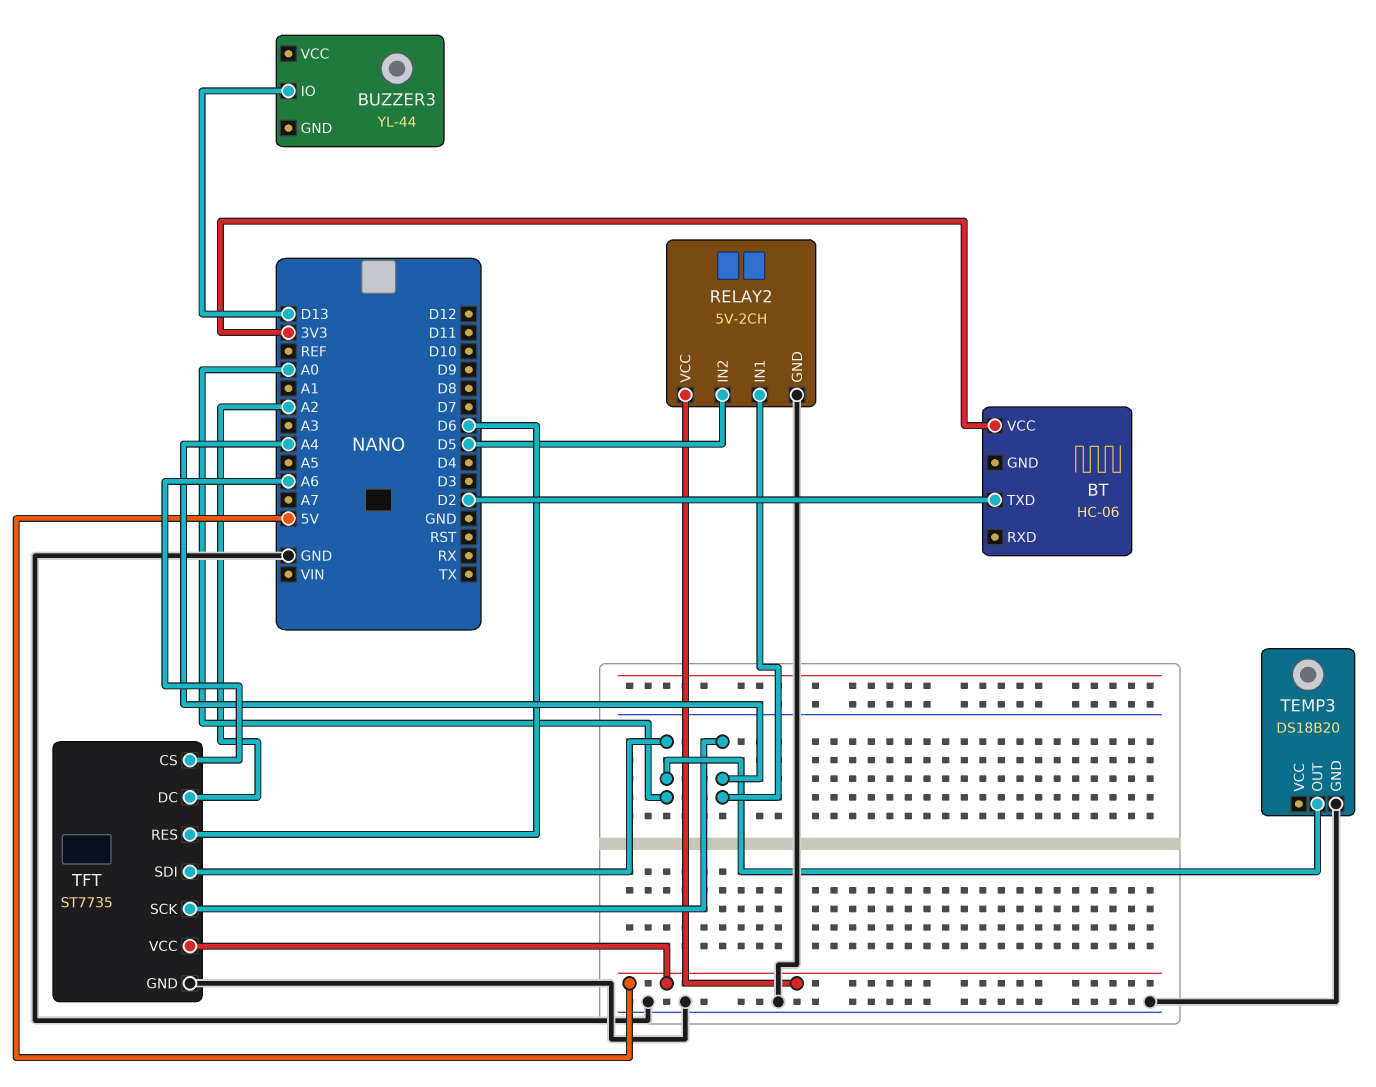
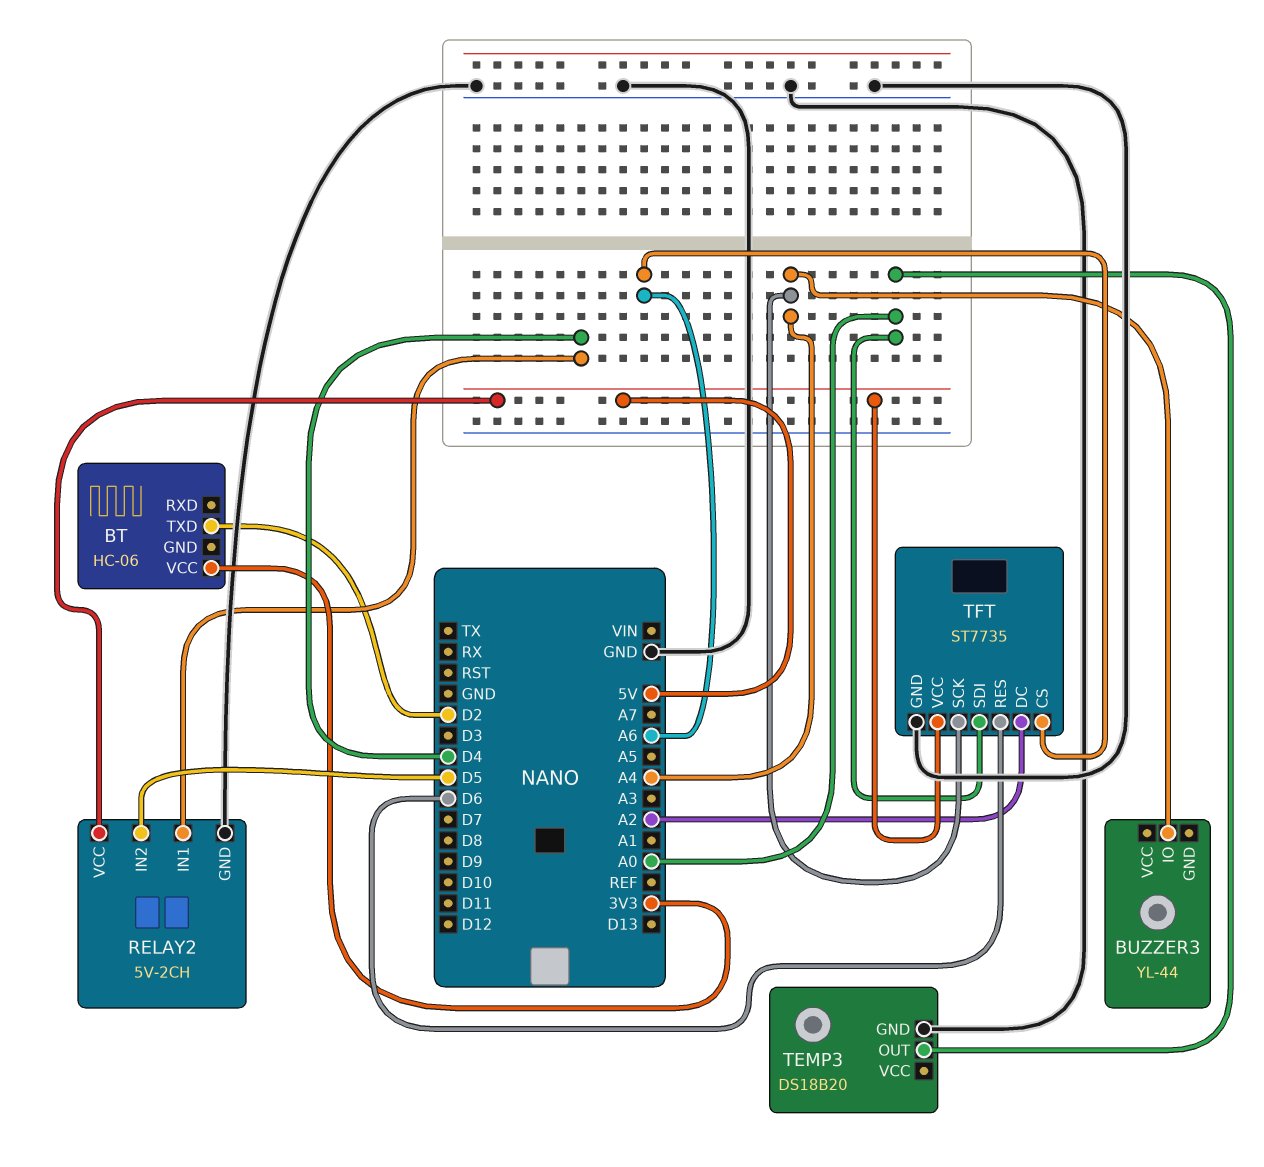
BUZZER3 pin IO: D13 -> A4
RELAY2 pin IN1: A4 -> D4

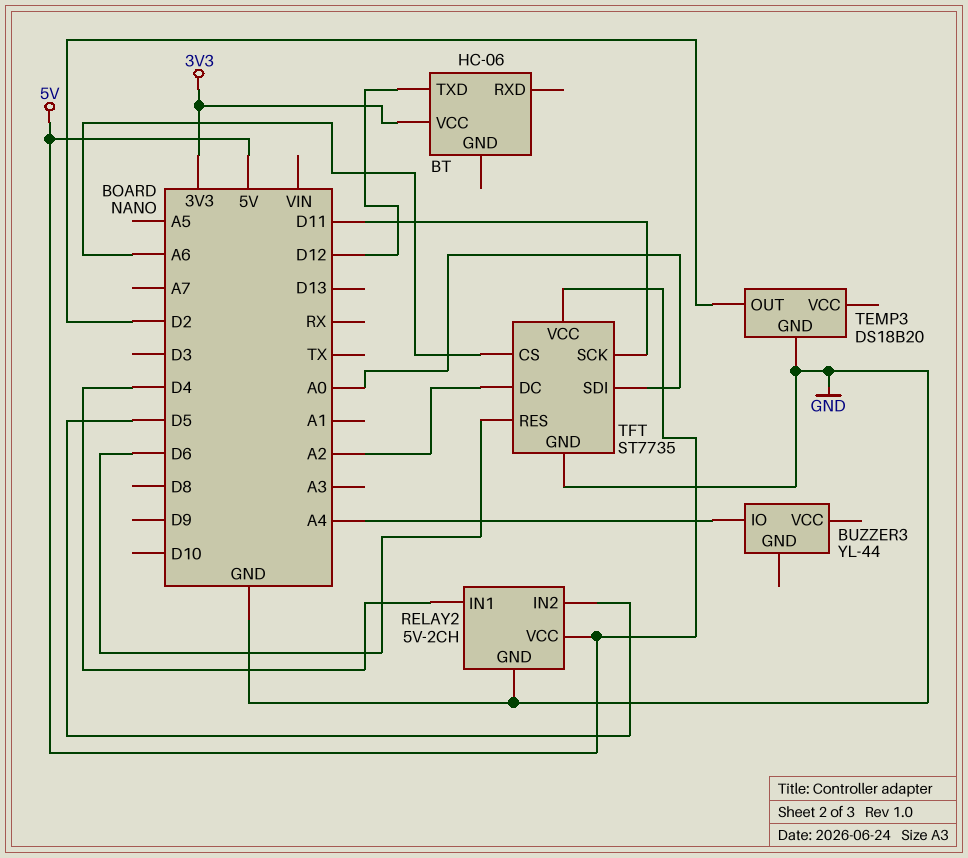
BT pin TXD: D2 -> D12
TEMP3 pin OUT: A0 -> D2
TFT pin SCK: A4 -> D11

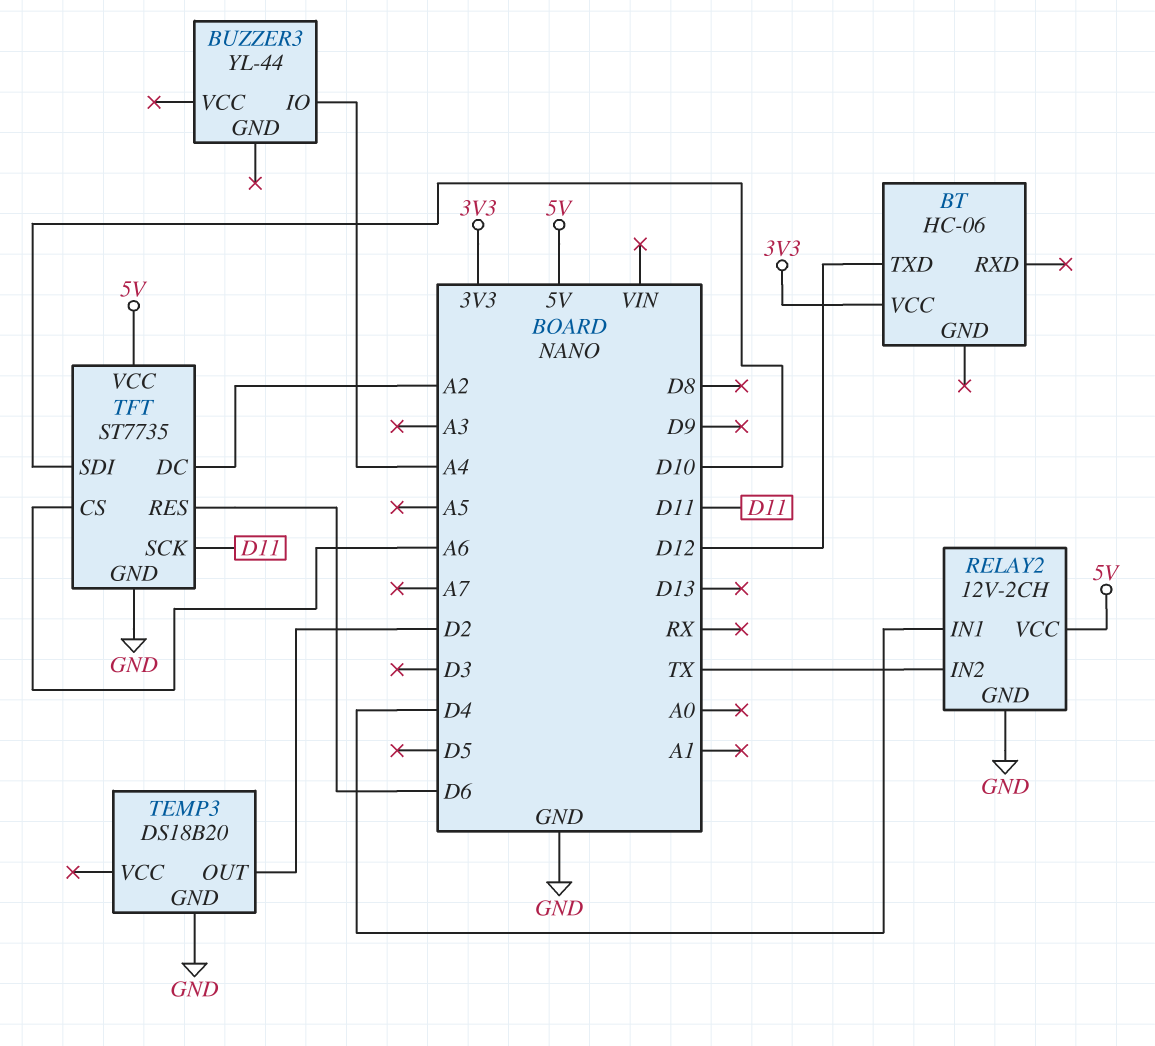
RELAY2: 5V-2CH -> 12V-2CH
RELAY2 pin IN2: D5 -> TX
TFT pin SDI: A0 -> D10

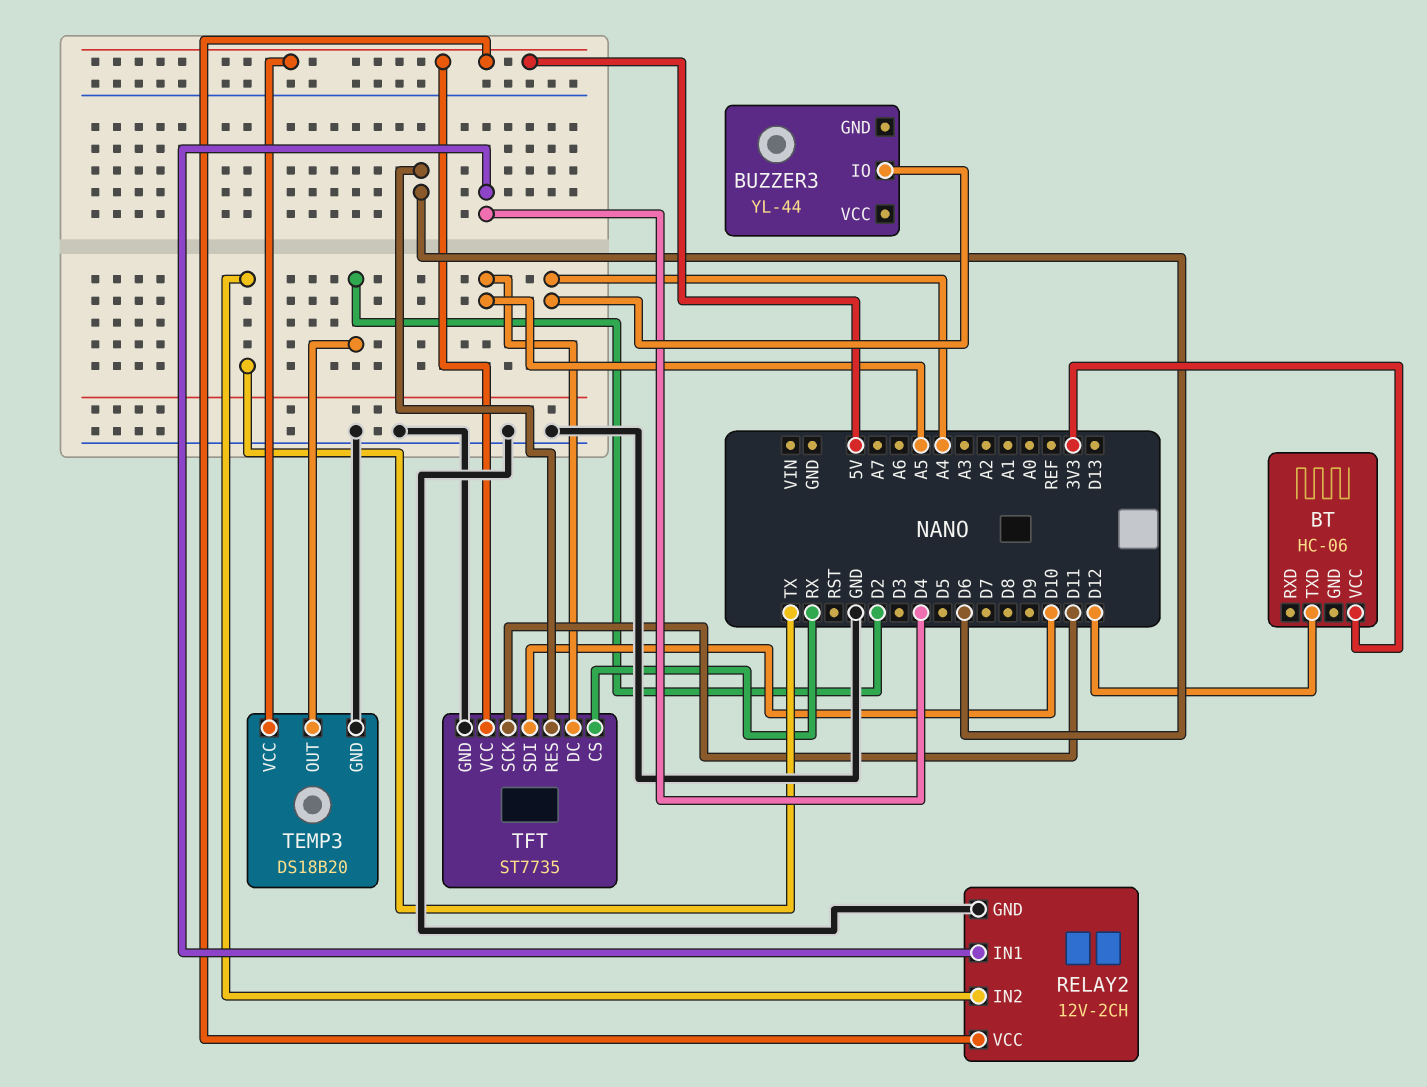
TEMP3 pin VCC: none -> 5V
TFT pin CS: A6 -> RX
TFT pin DC: A2 -> A5

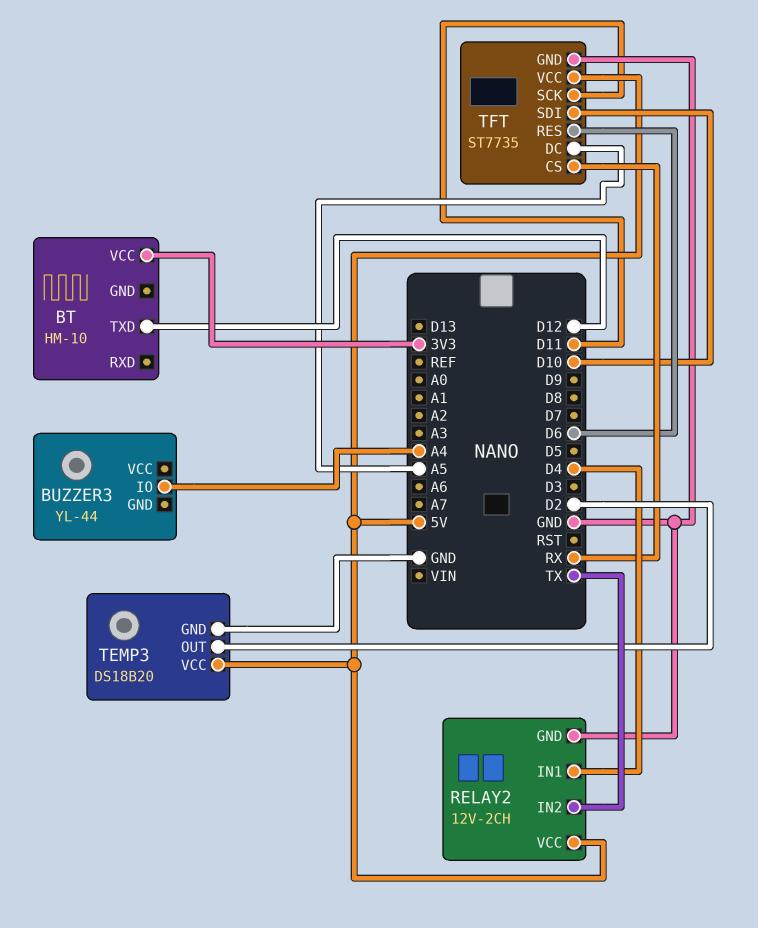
BT: HC-06 -> HM-10

